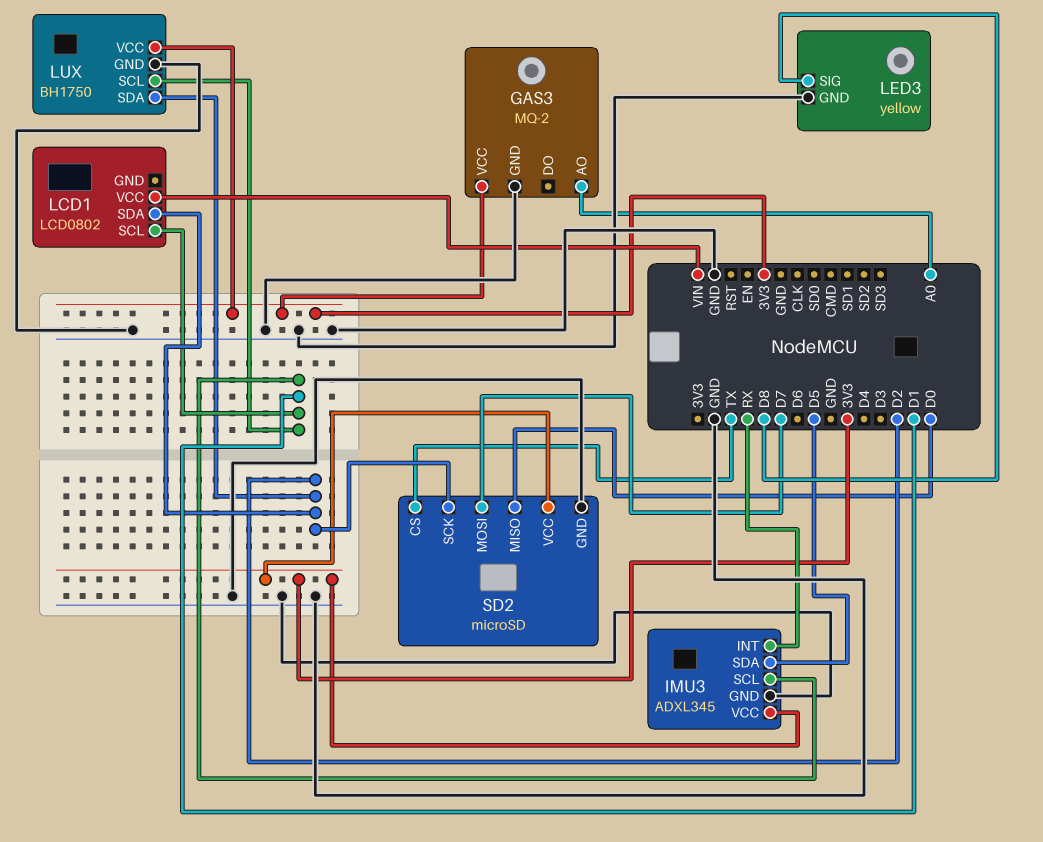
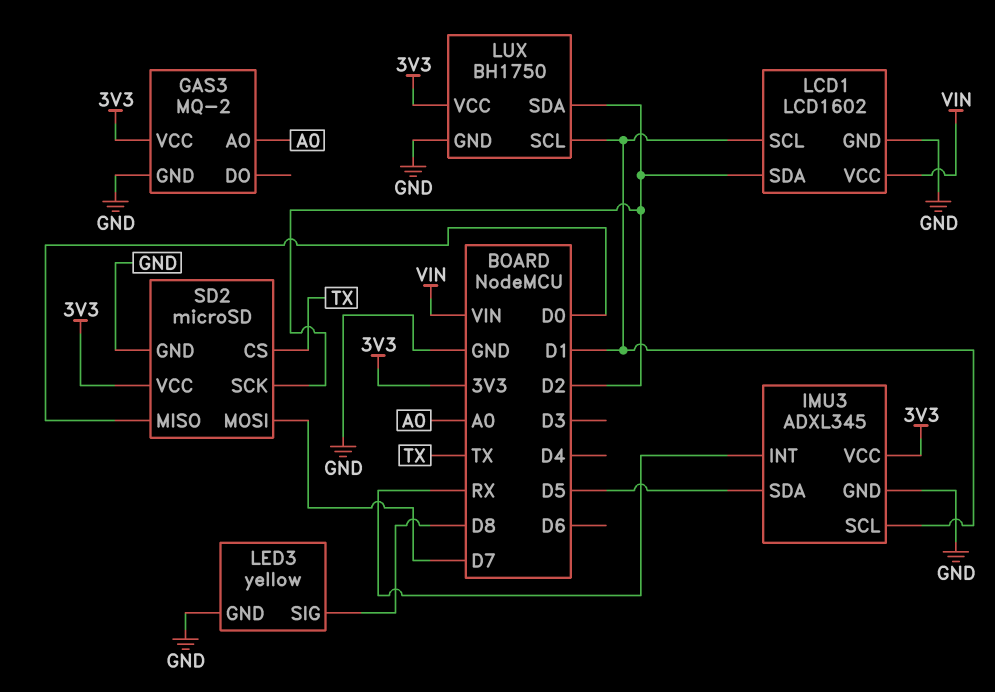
LCD1: LCD0802 -> LCD1602
LCD1 pin GND: none -> GND

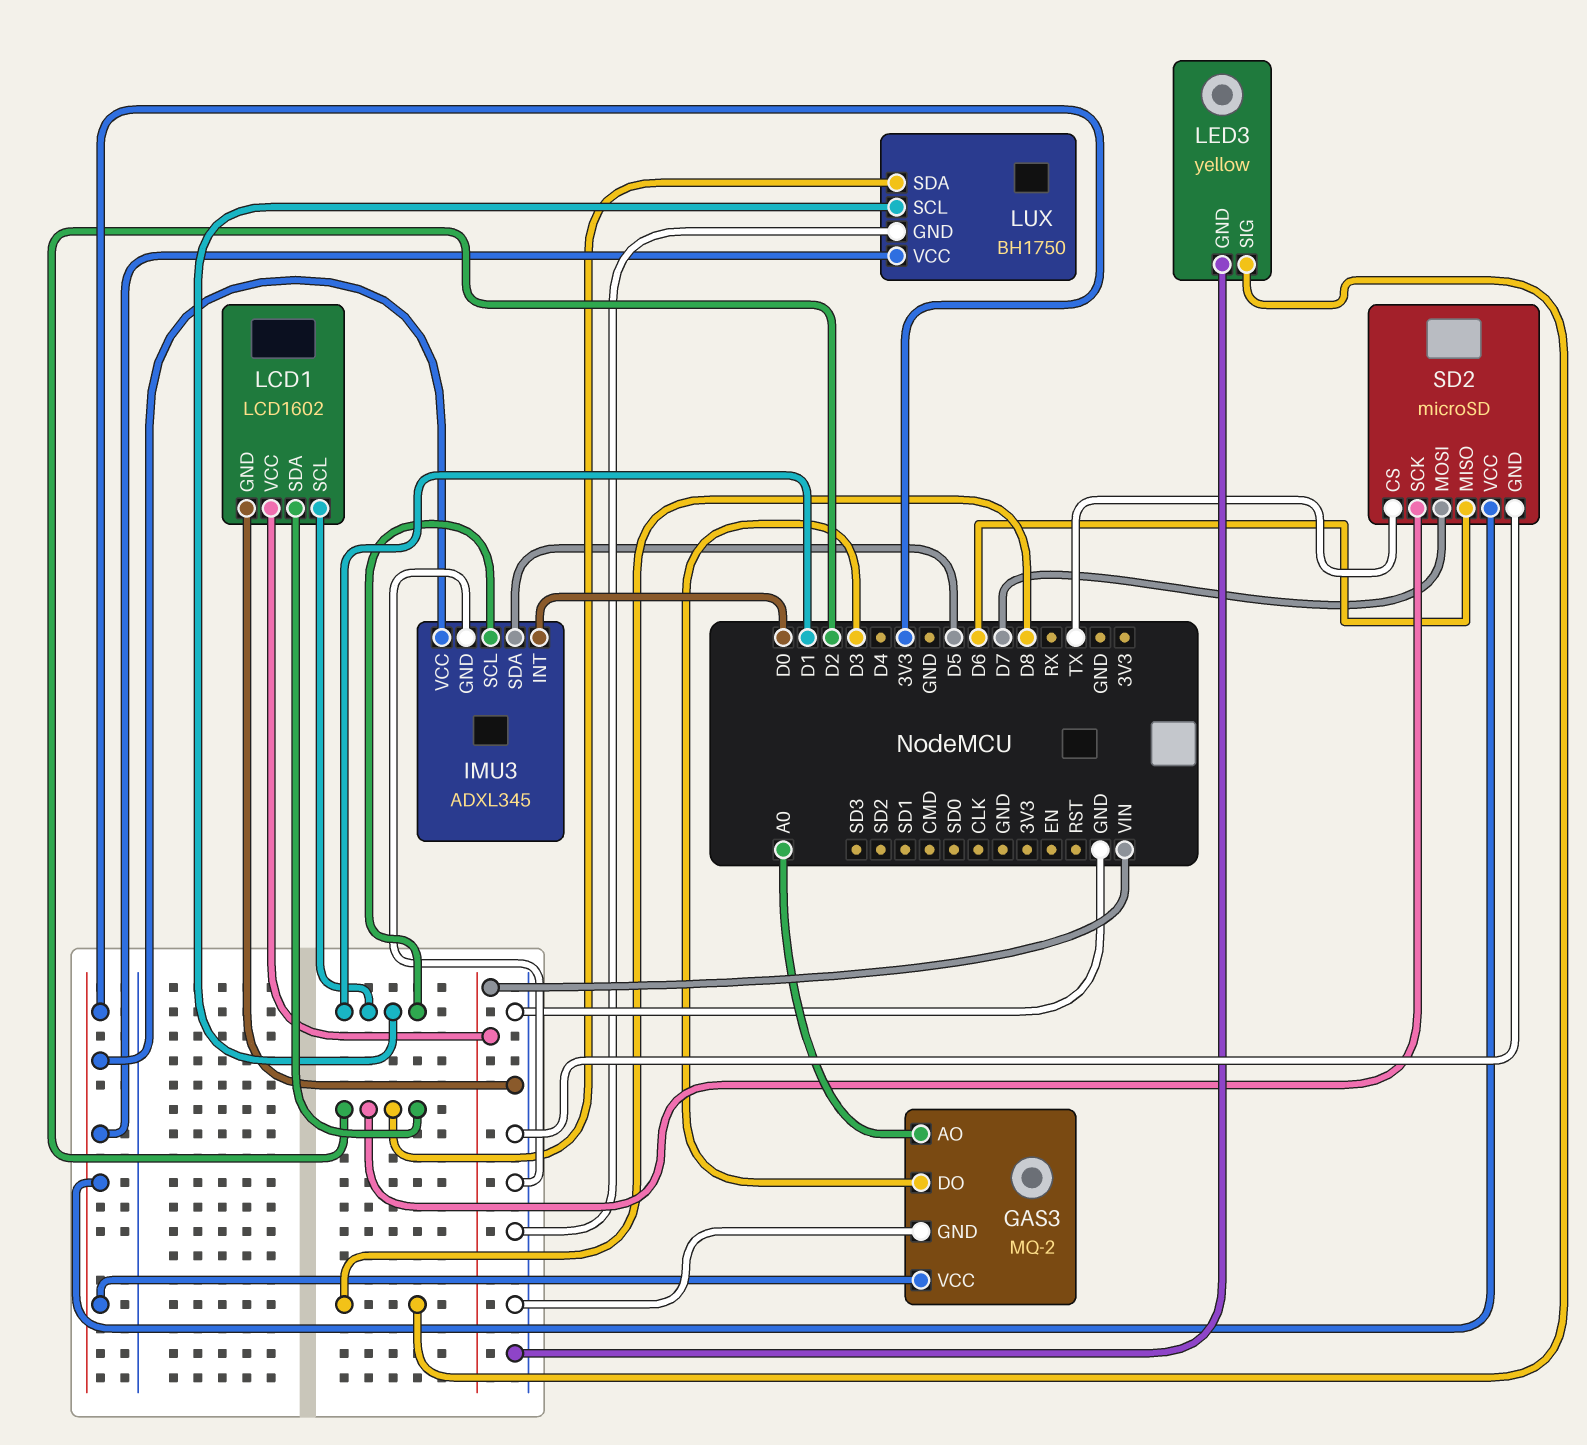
GAS3 pin DO: none -> D3
IMU3 pin INT: RX -> D0
SD2 pin MISO: D0 -> D6

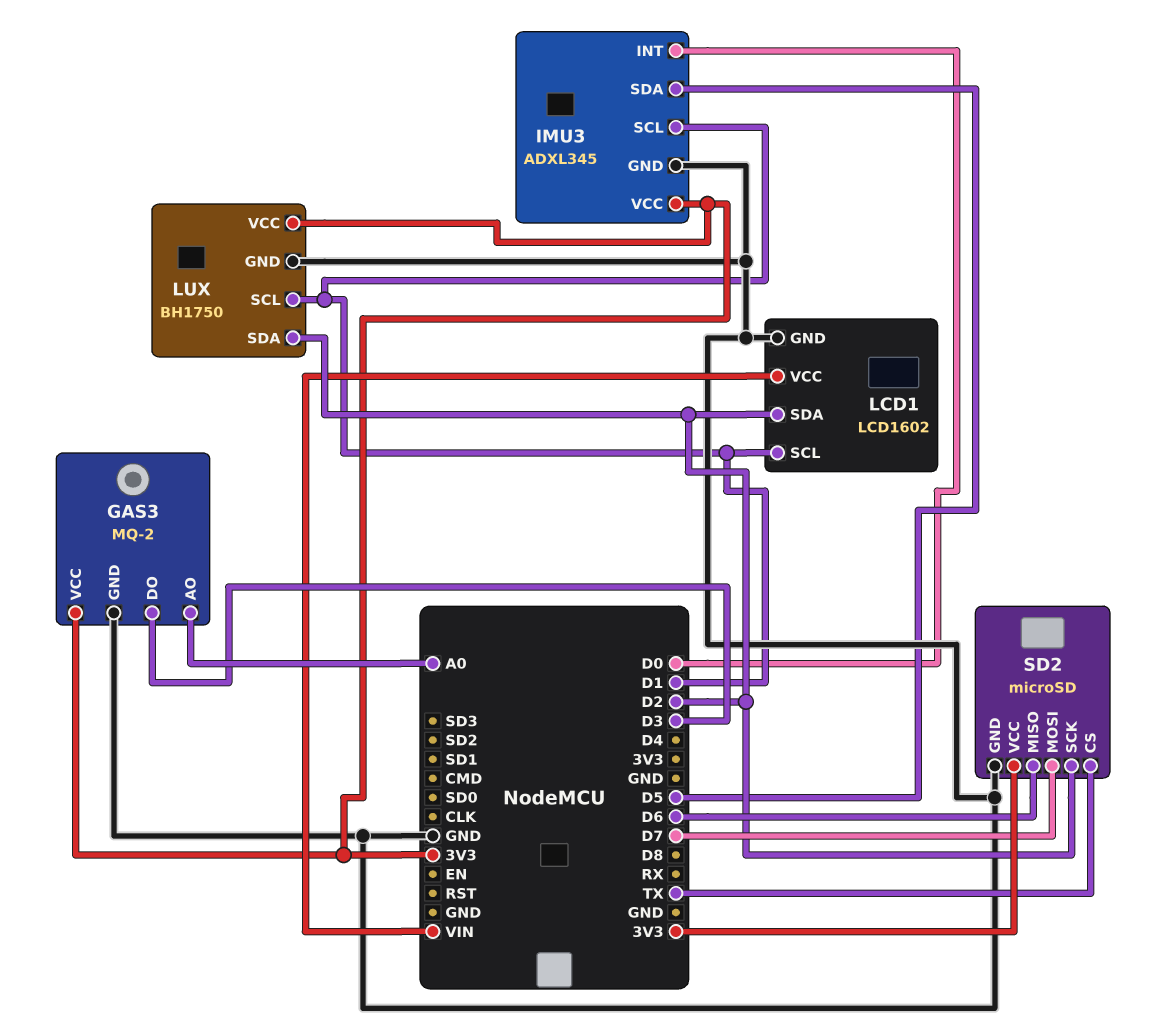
LED3: yellow -> none
LED3 pin GND: GND -> none
LED3 pin SIG: D8 -> none

